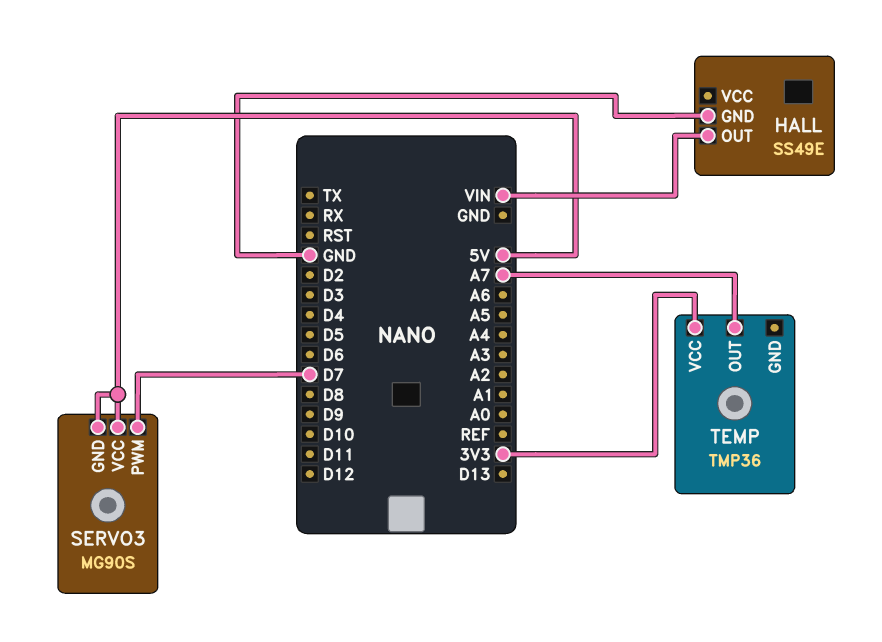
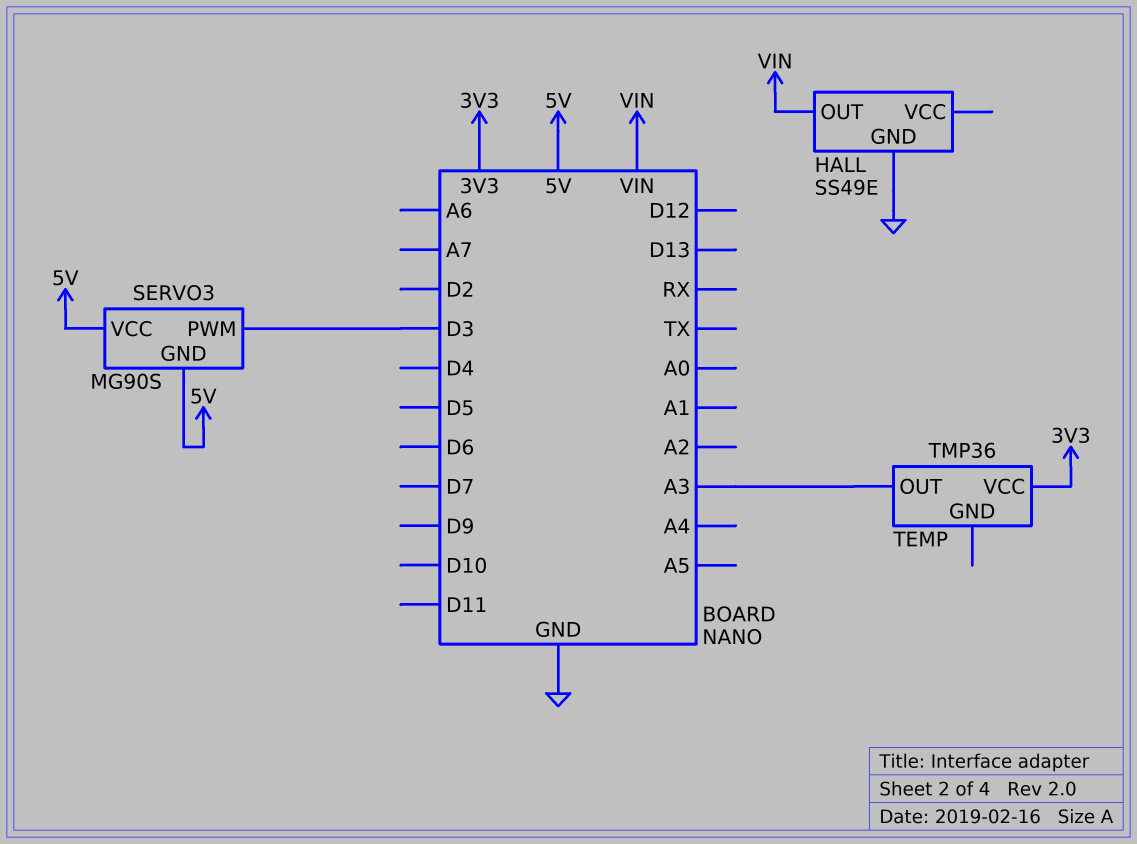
SERVO3 pin PWM: D7 -> D3
TEMP pin OUT: A7 -> A3

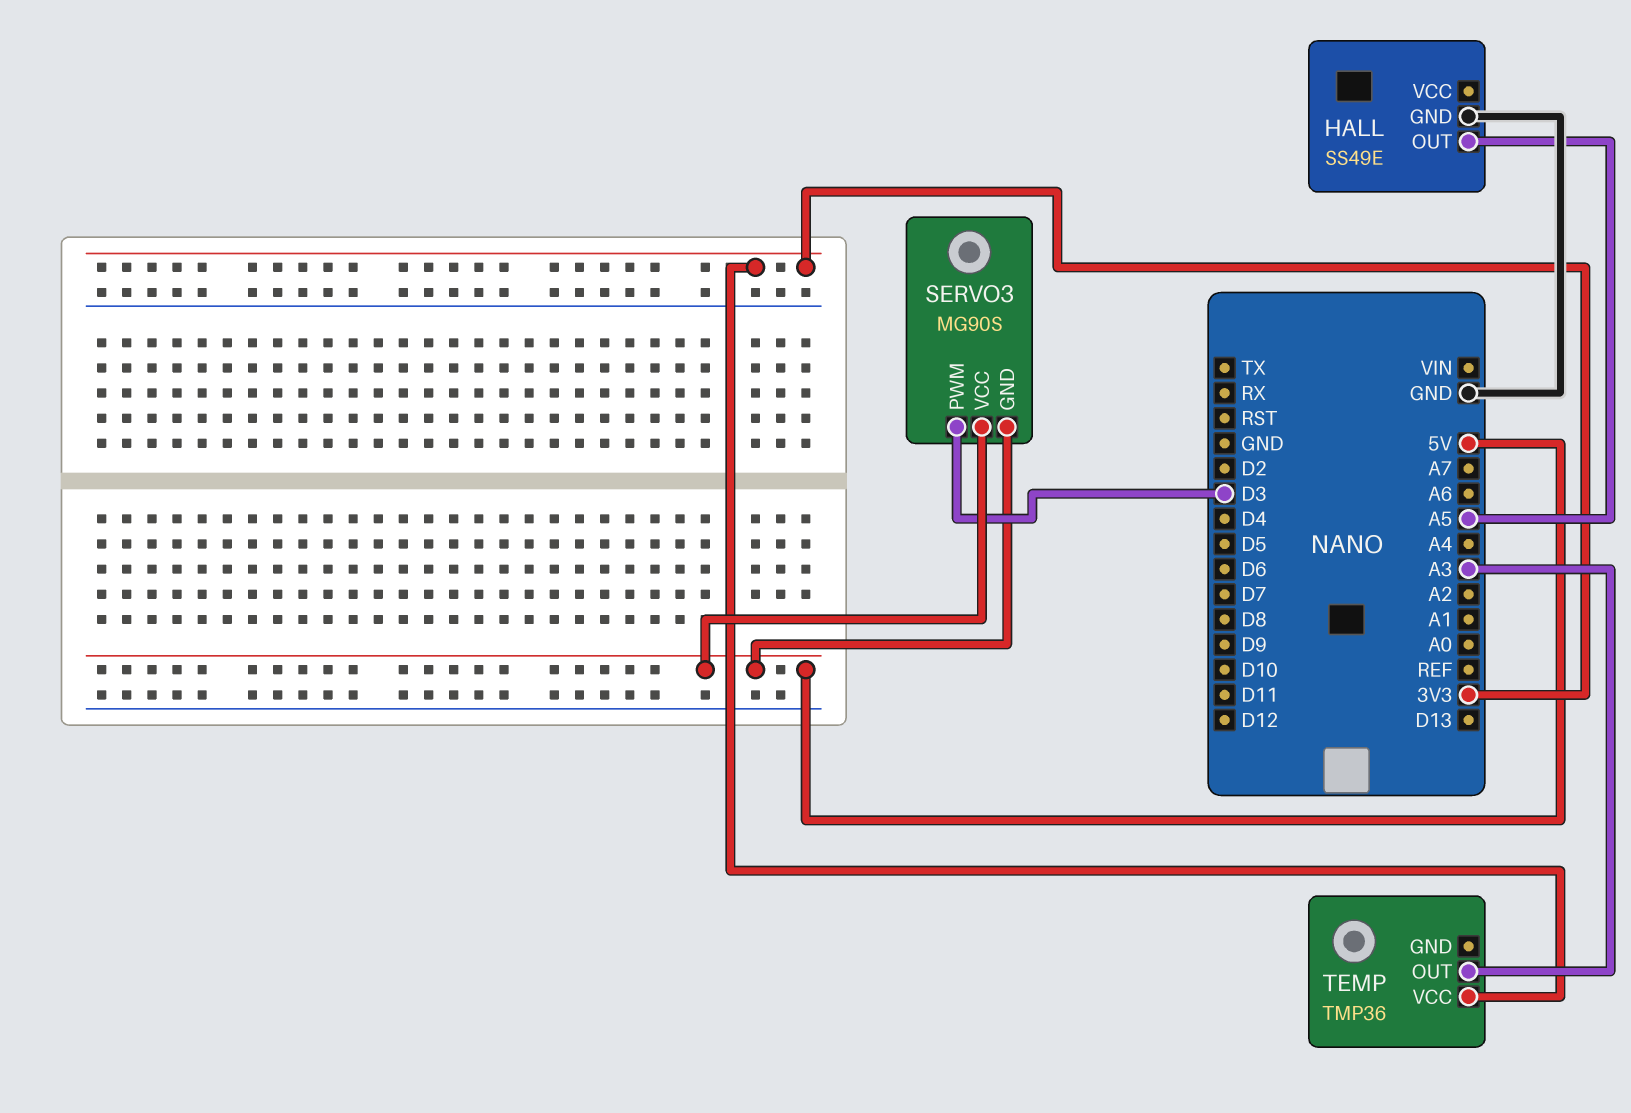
HALL pin OUT: VIN -> A5

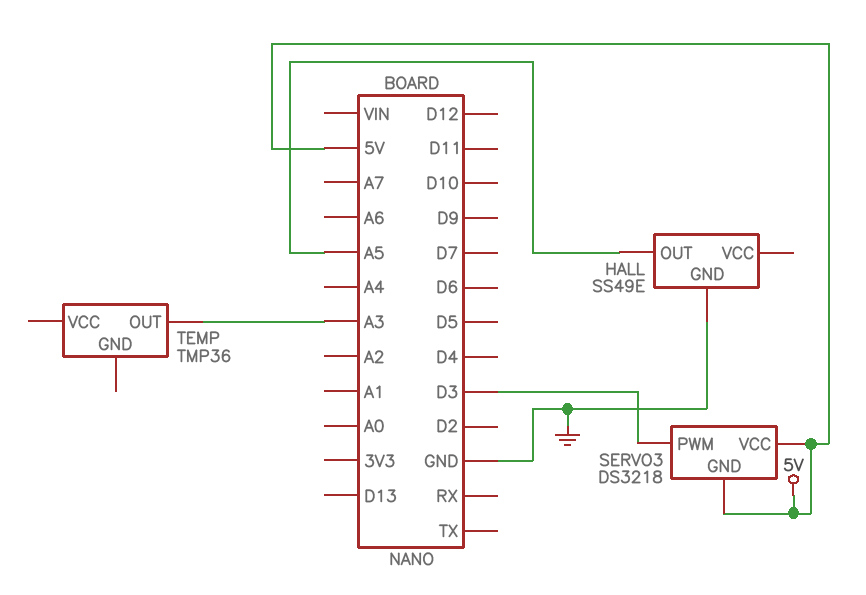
SERVO3: MG90S -> DS3218
TEMP pin VCC: 3V3 -> none

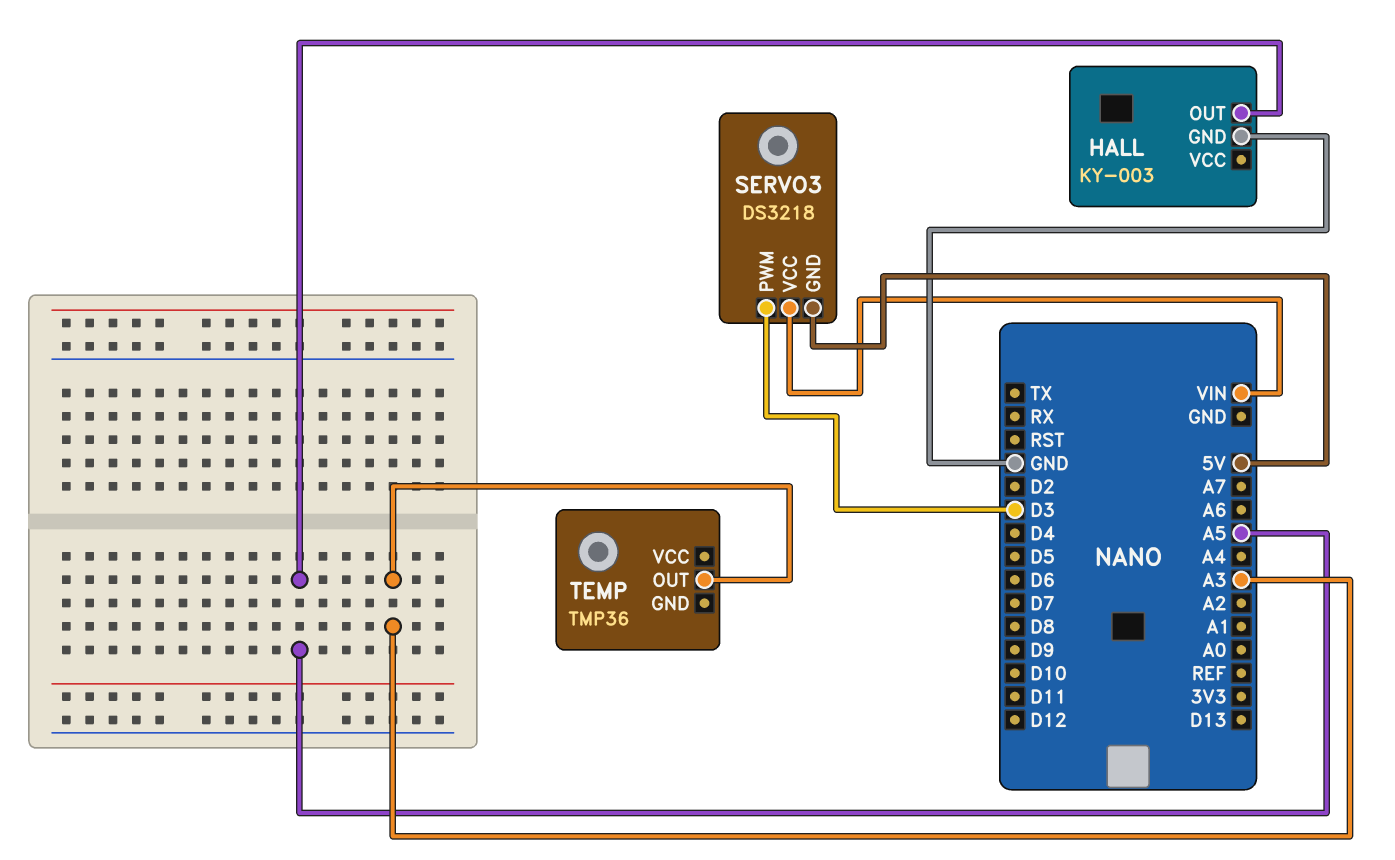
HALL: SS49E -> KY-003
SERVO3 pin VCC: 5V -> VIN

